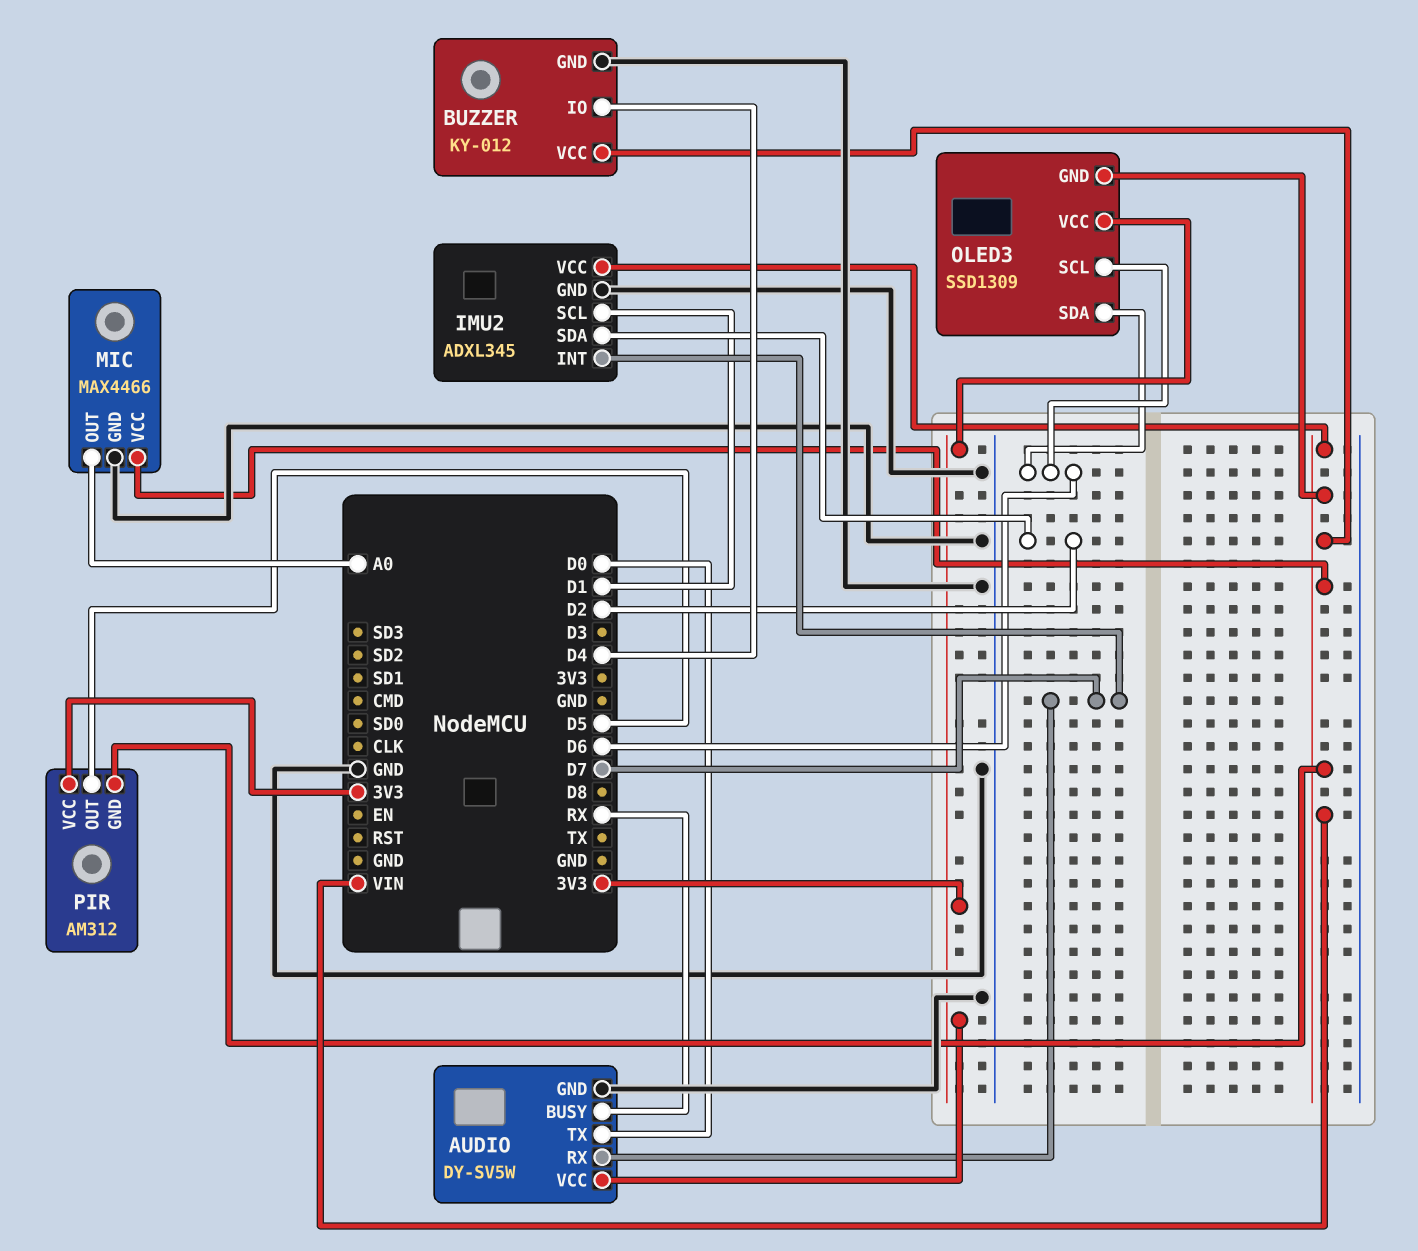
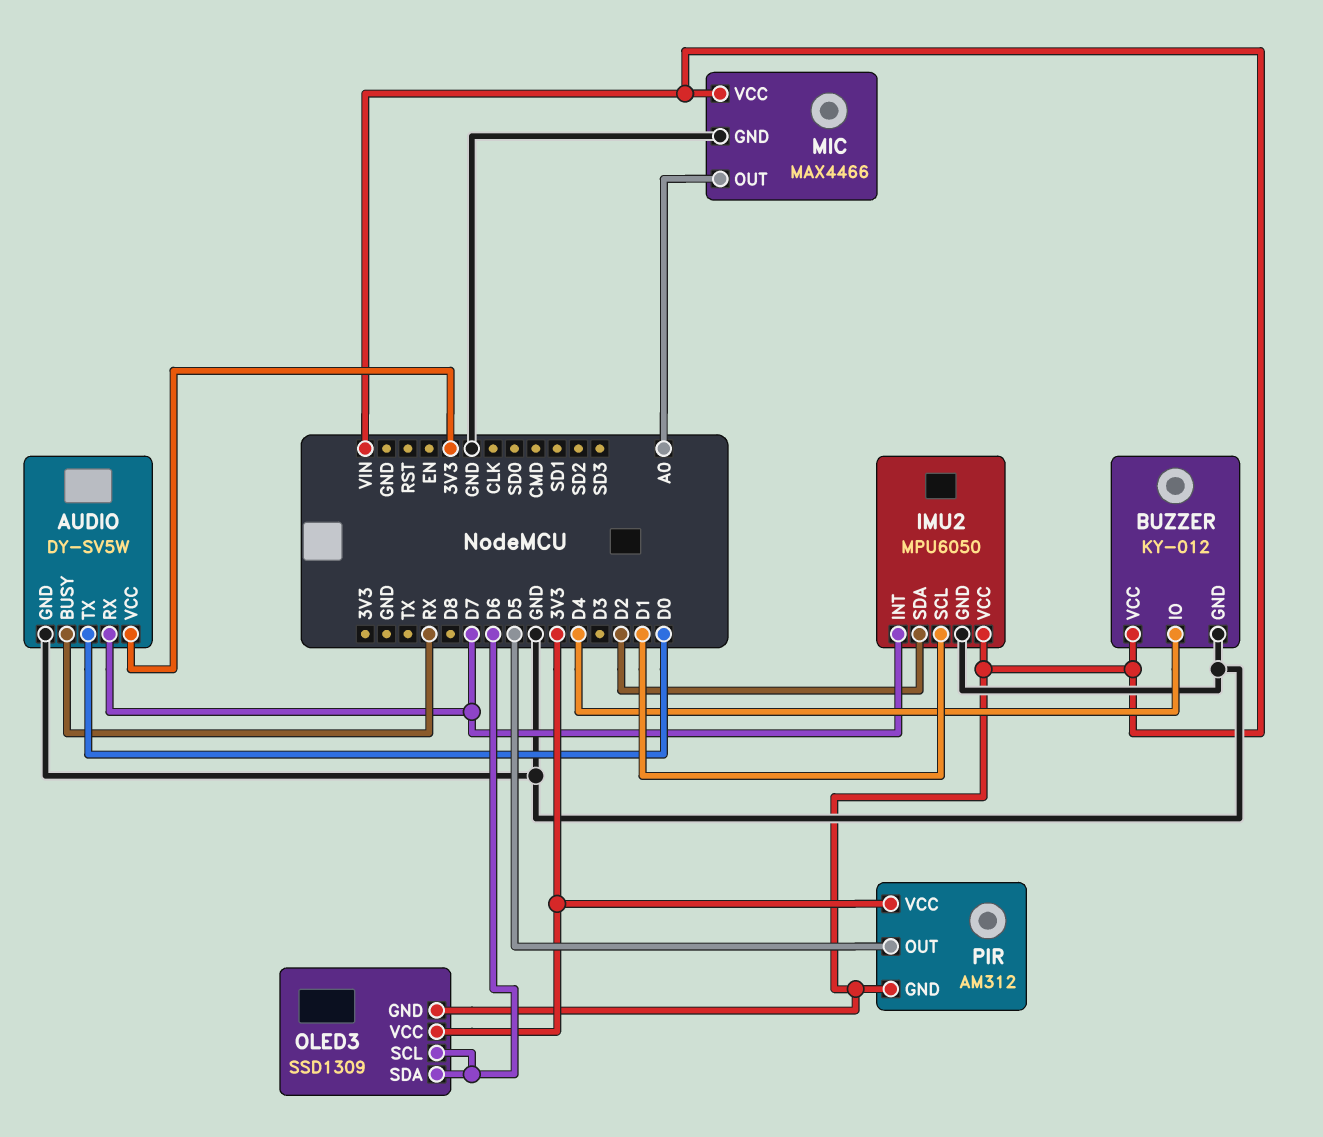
IMU2: ADXL345 -> MPU6050

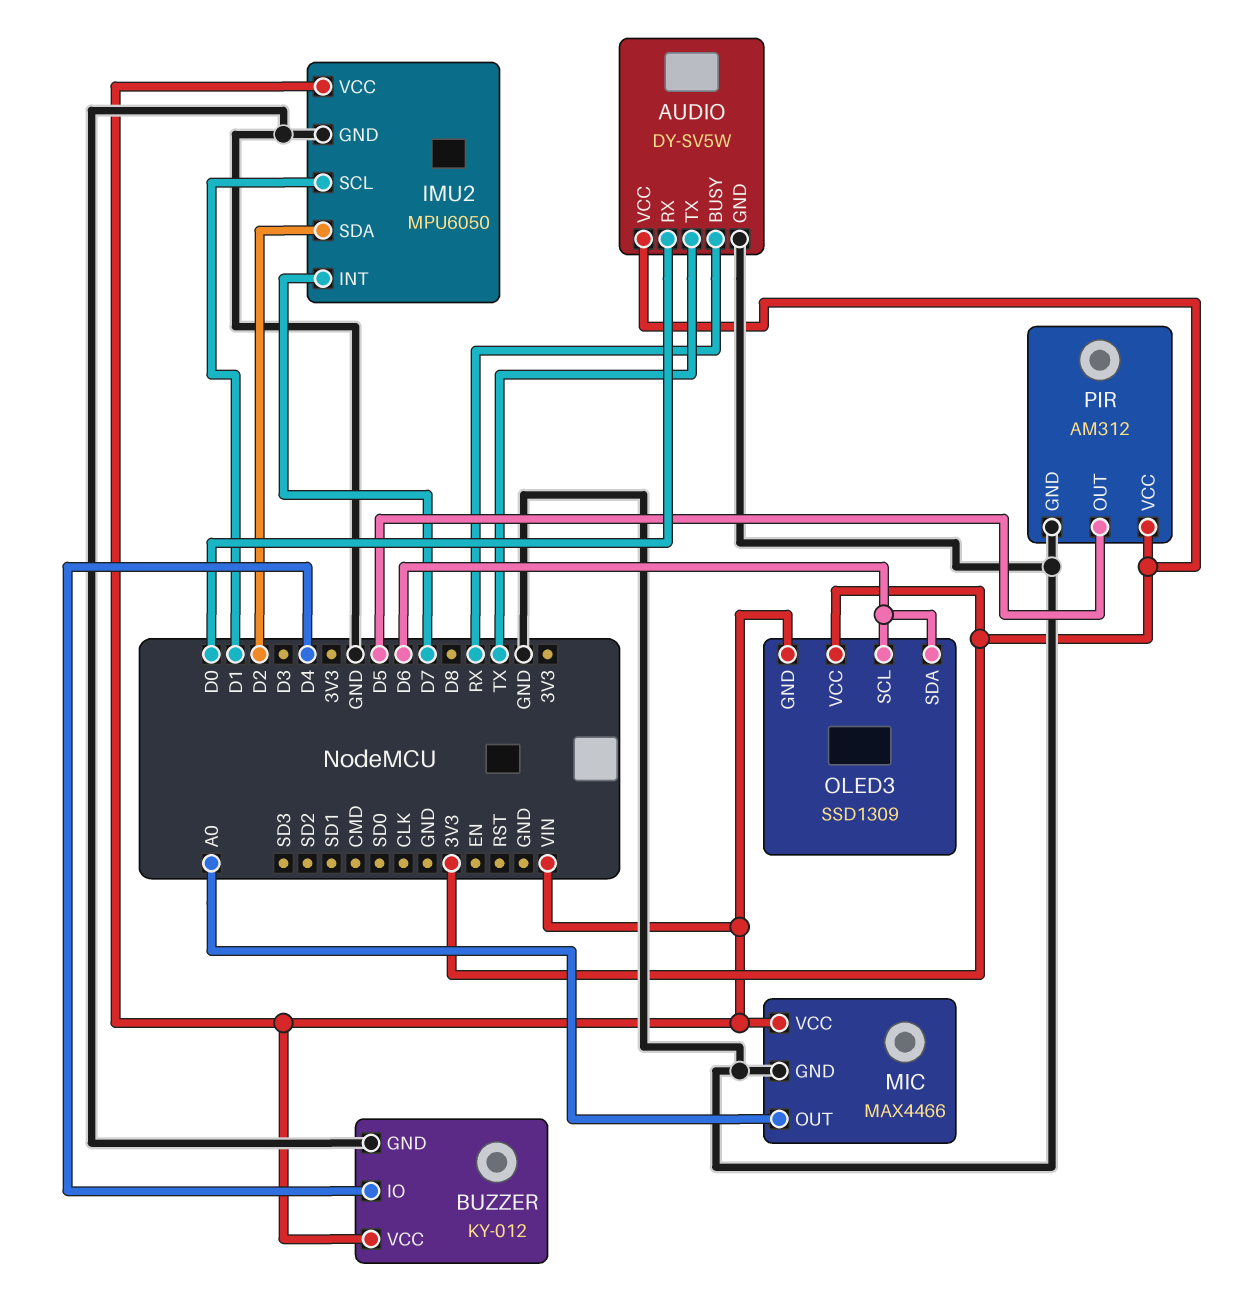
AUDIO pin RX: D7 -> D0
AUDIO pin TX: D0 -> TX
PIR pin GND: VIN -> GND

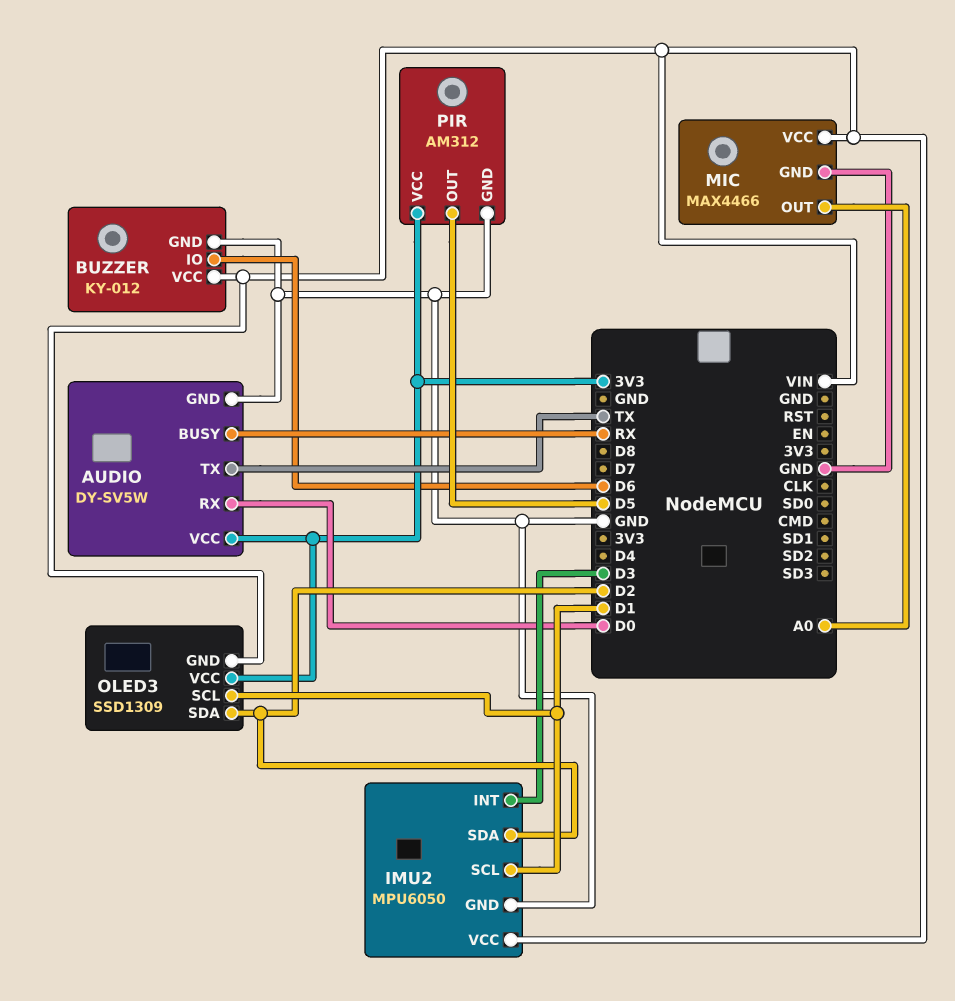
BUZZER pin IO: D4 -> D6
IMU2 pin INT: D7 -> D3
OLED3 pin SCL: D6 -> D1
OLED3 pin SDA: D6 -> D2

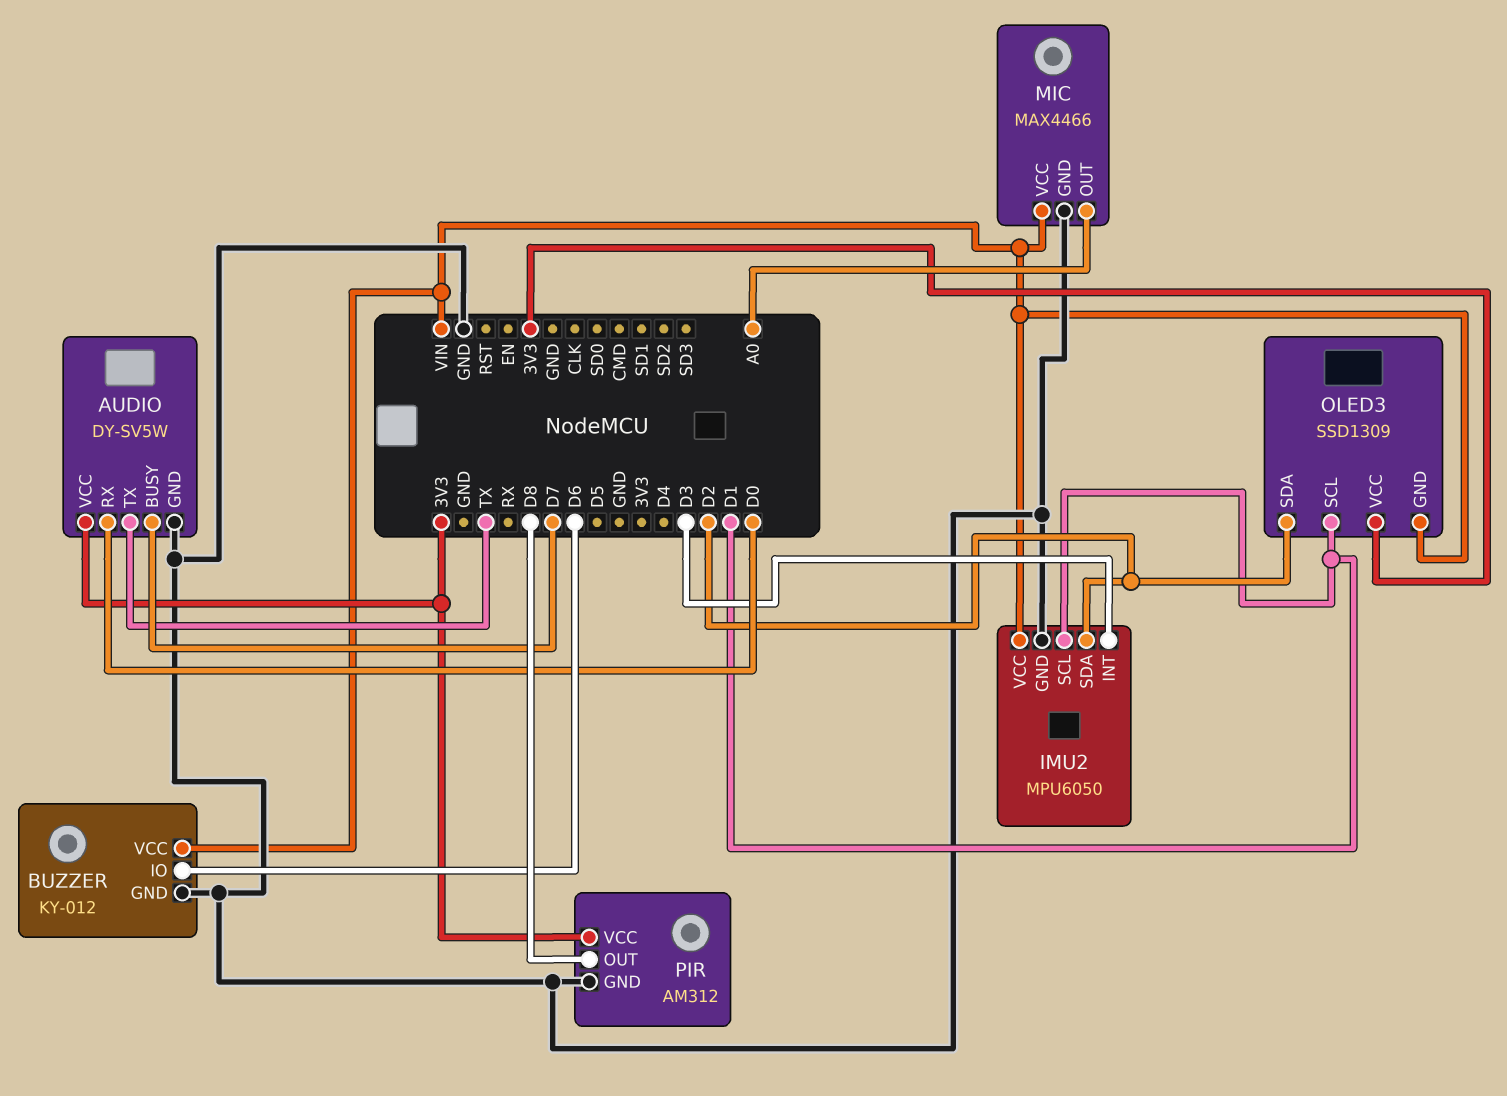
AUDIO pin BUSY: RX -> D7
PIR pin OUT: D5 -> D8

